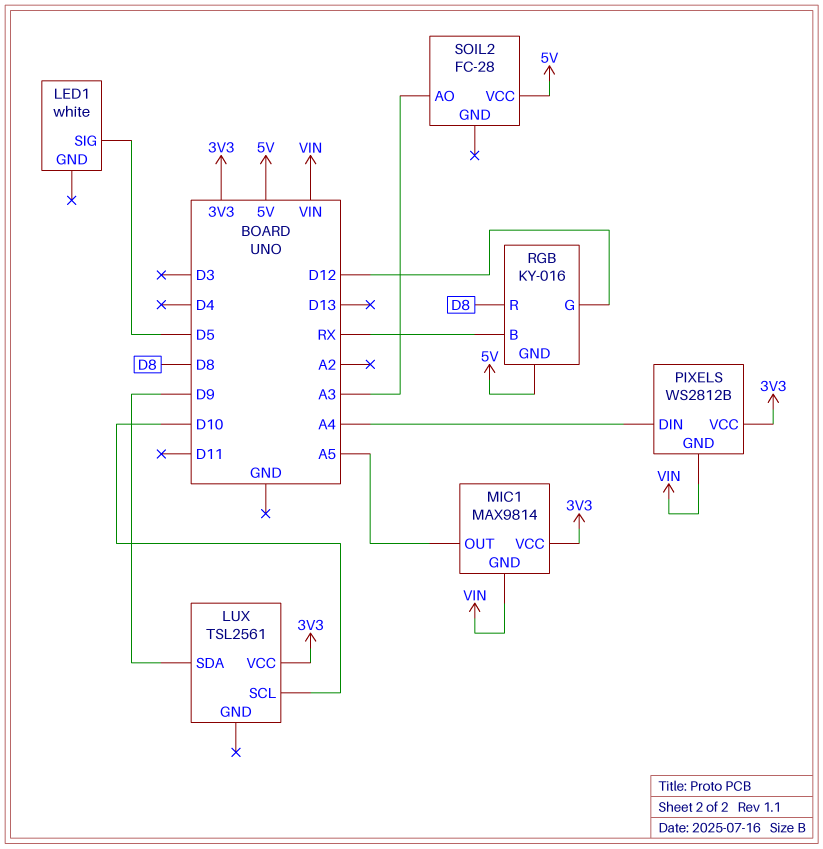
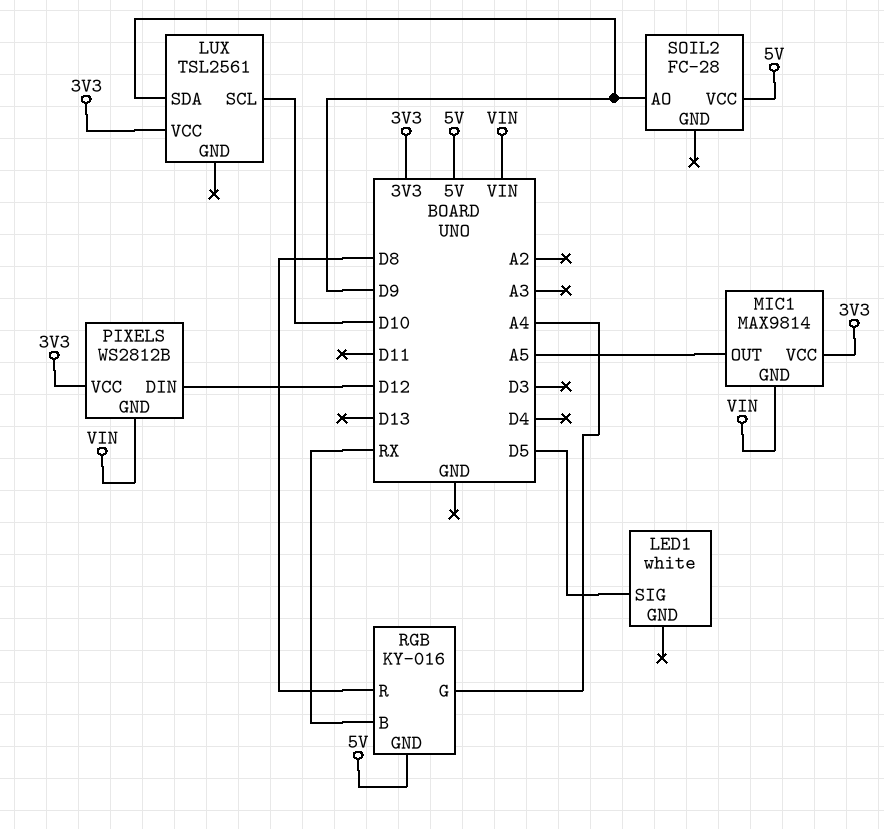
PIXELS pin DIN: A4 -> D12
RGB pin G: D12 -> A4
SOIL2 pin AO: A3 -> D9

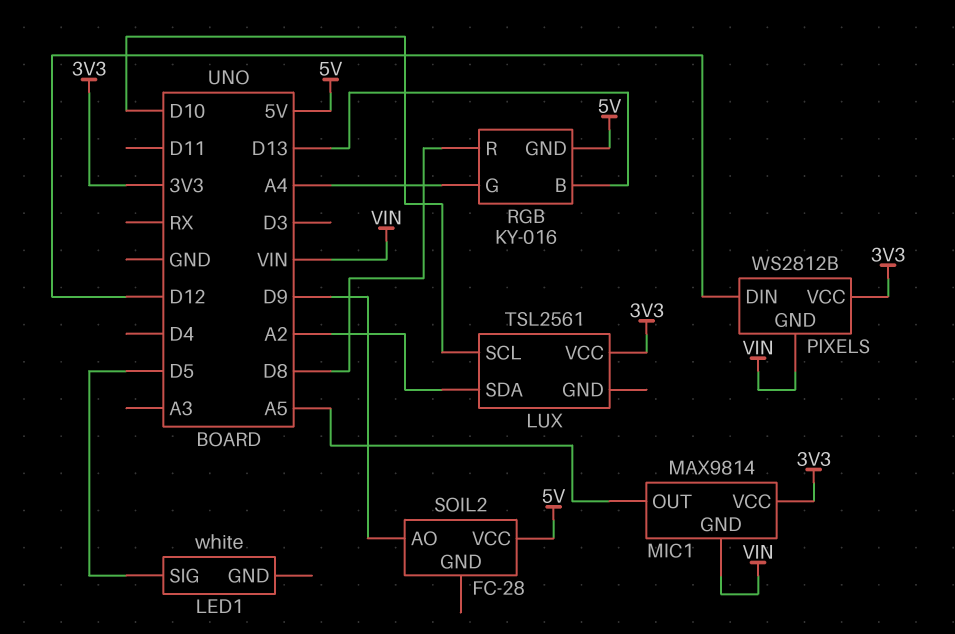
LUX pin SDA: D9 -> A2
RGB pin B: RX -> D13

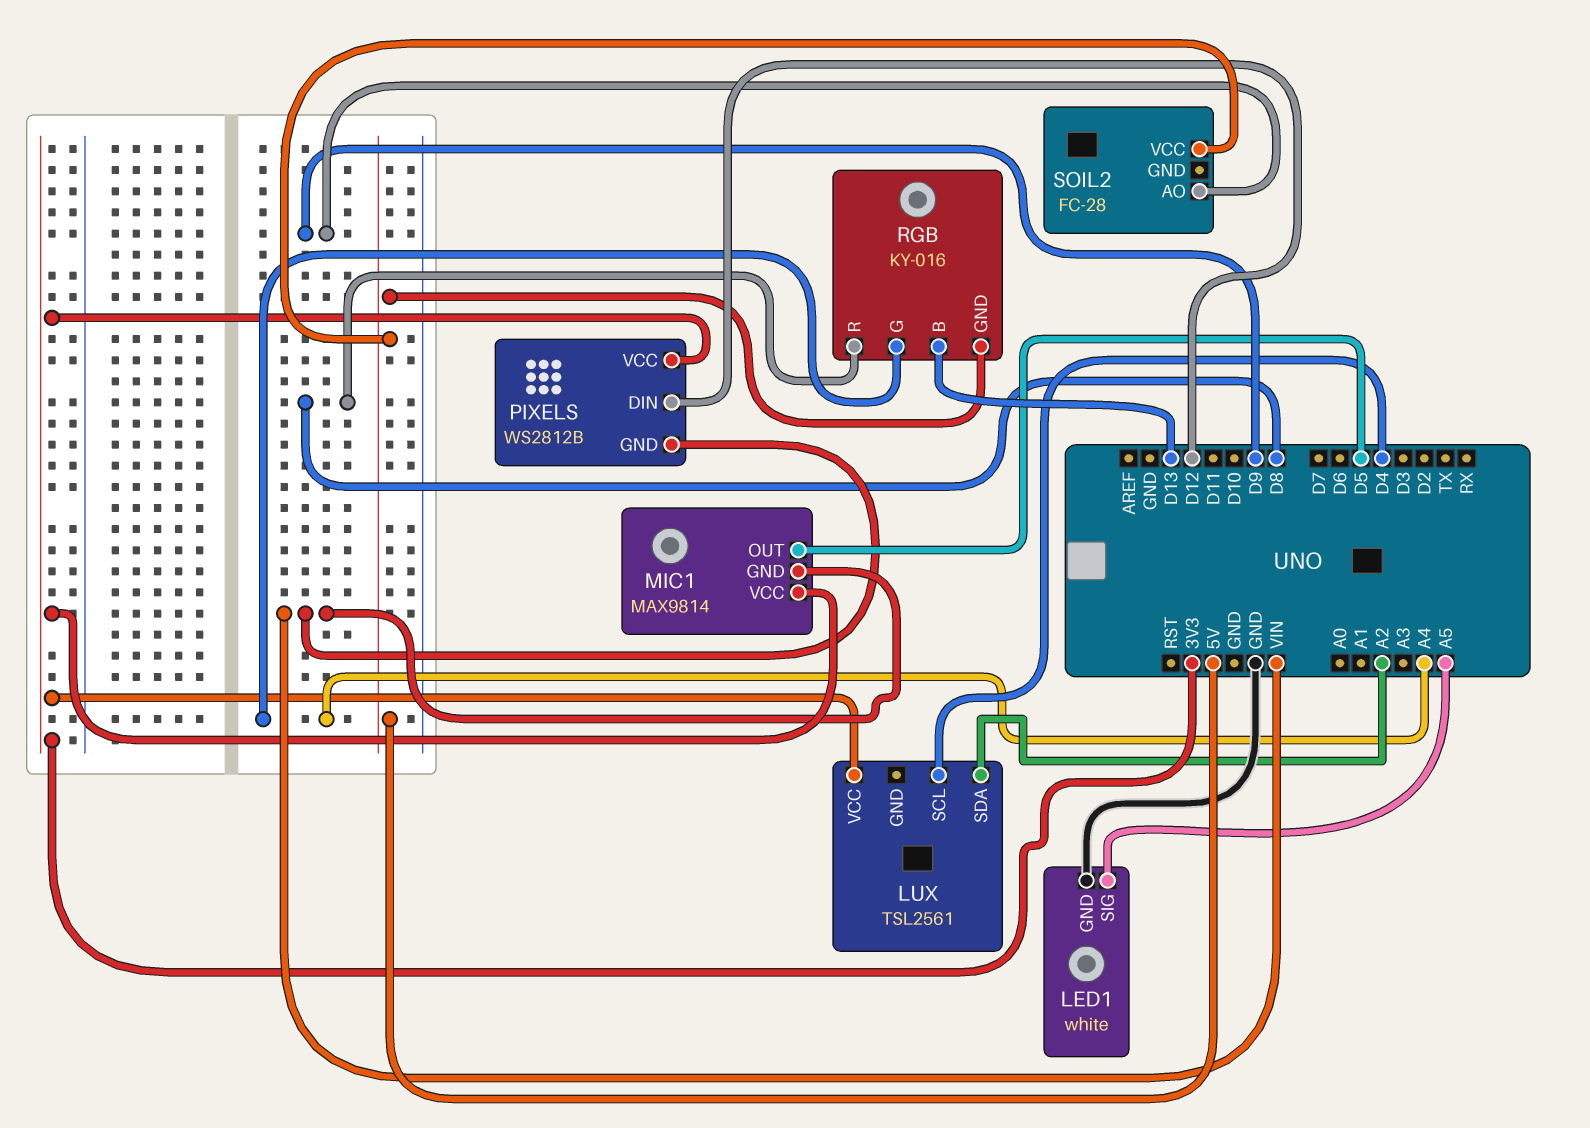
LED1 pin GND: none -> GND
LED1 pin SIG: D5 -> A5
LUX pin SCL: D10 -> D4
MIC1 pin OUT: A5 -> D5

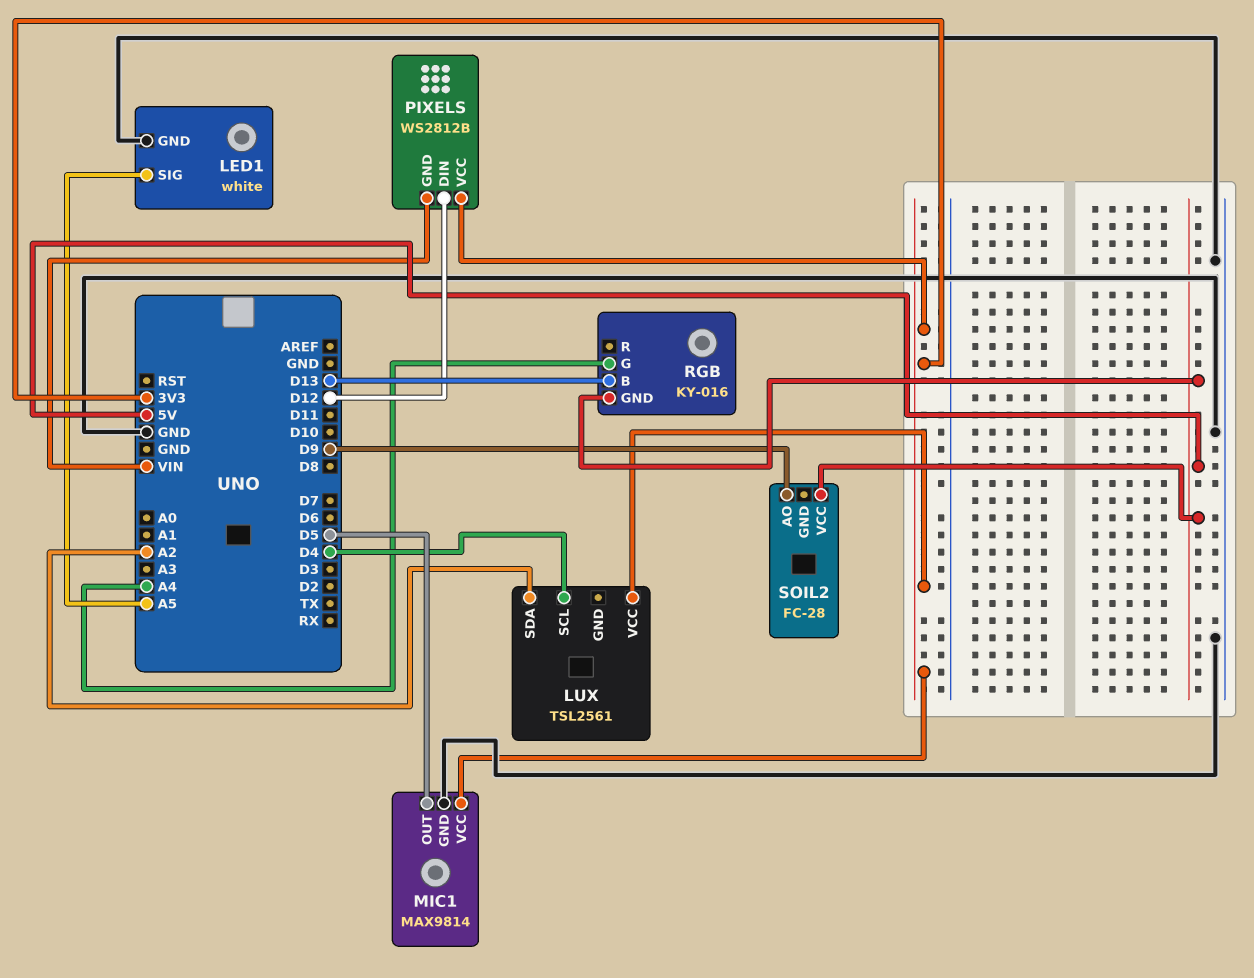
MIC1 pin GND: VIN -> GND
RGB pin R: D8 -> none

